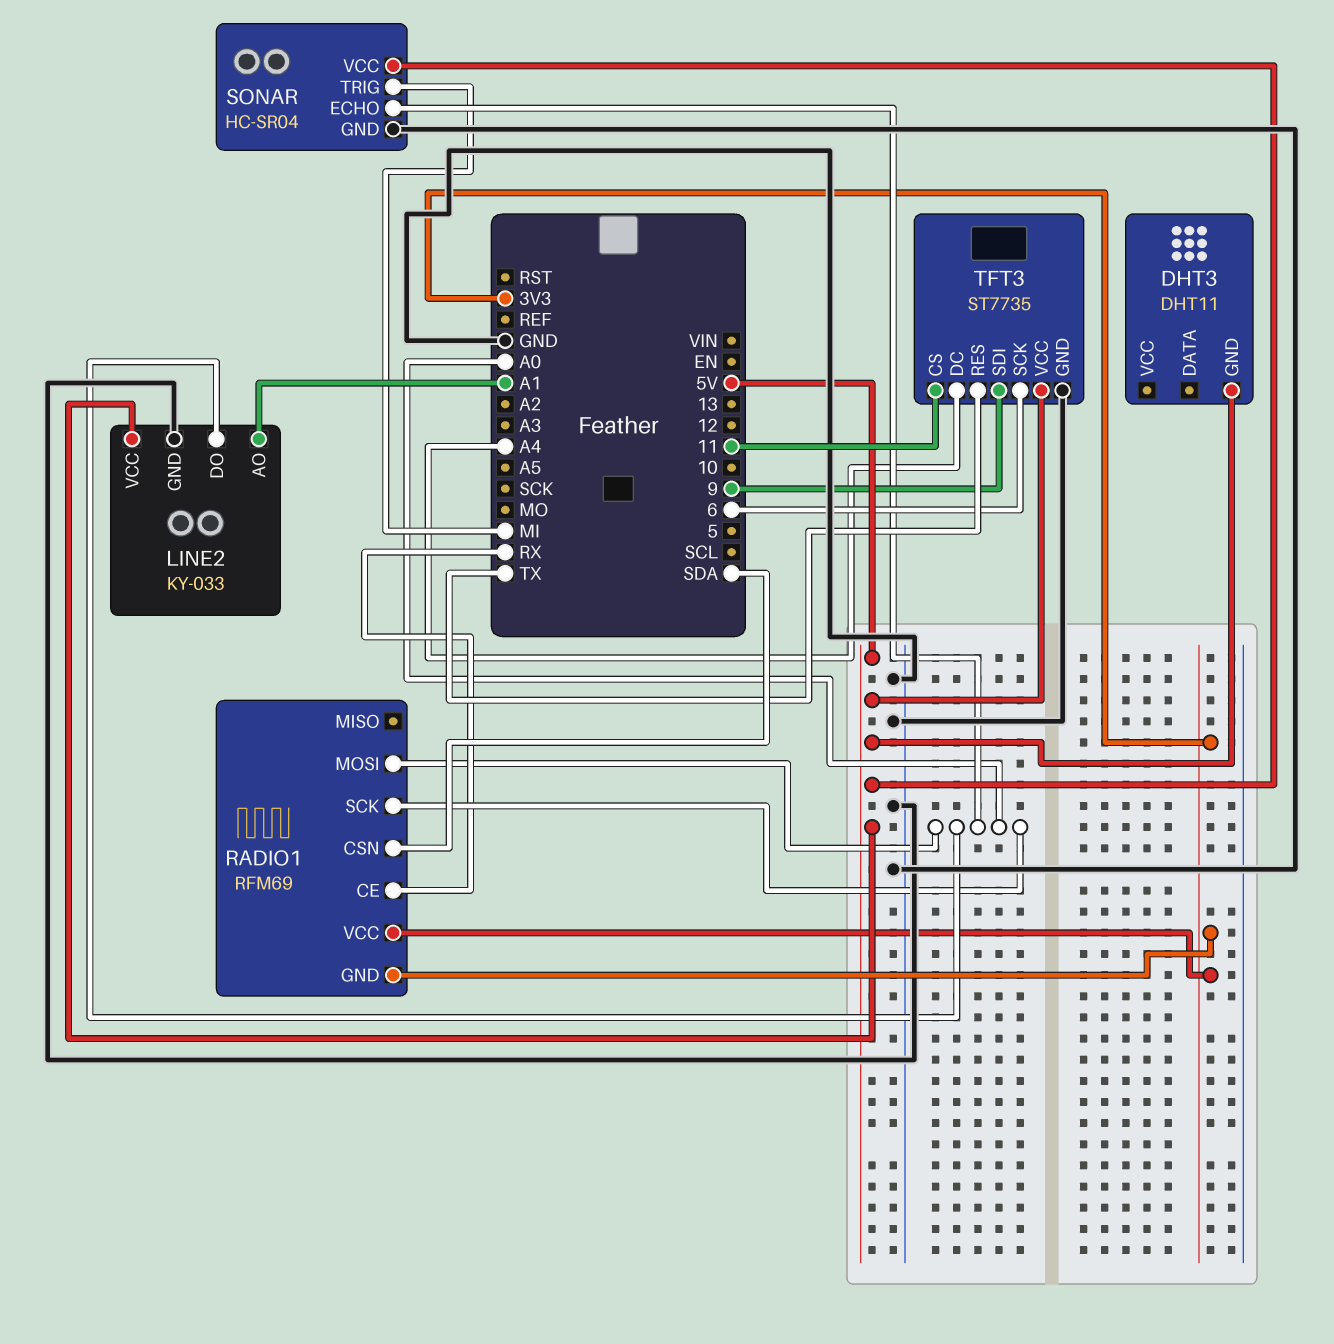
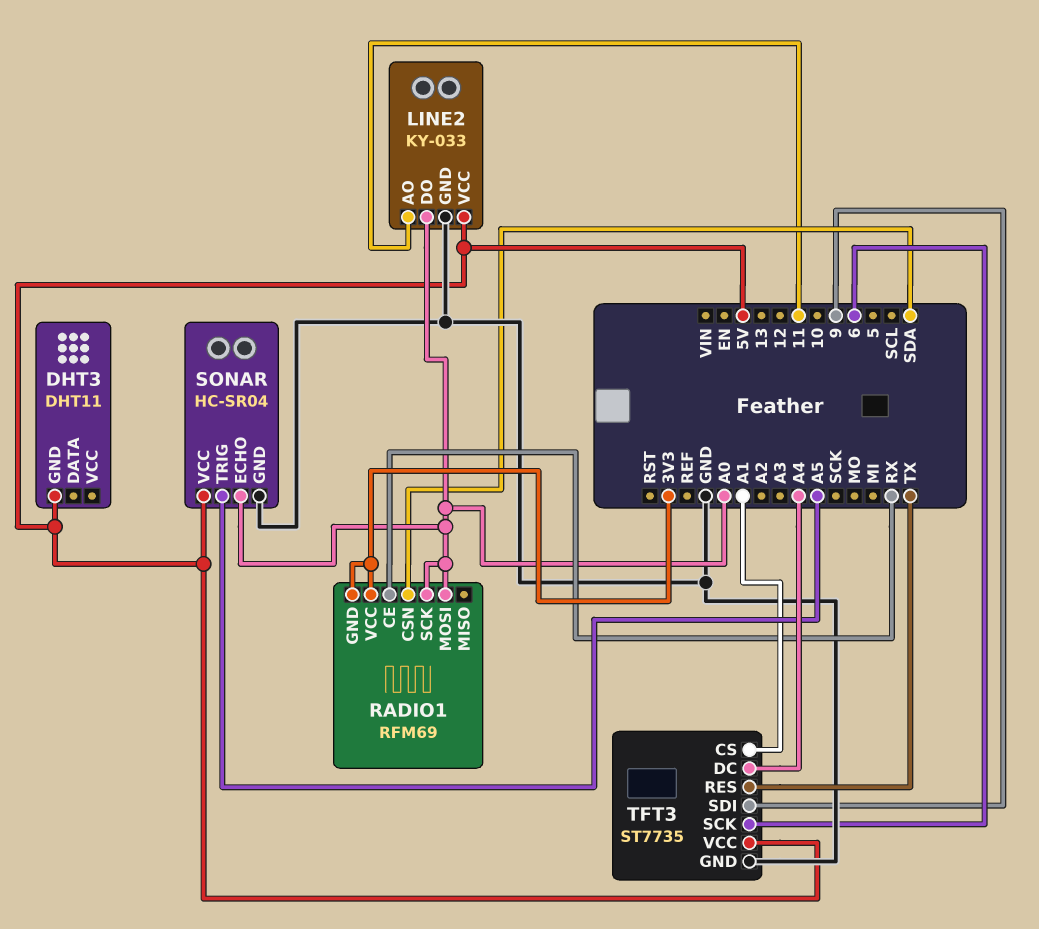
LINE2 pin AO: A1 -> 11
SONAR pin TRIG: MI -> A5
TFT3 pin CS: 11 -> A1

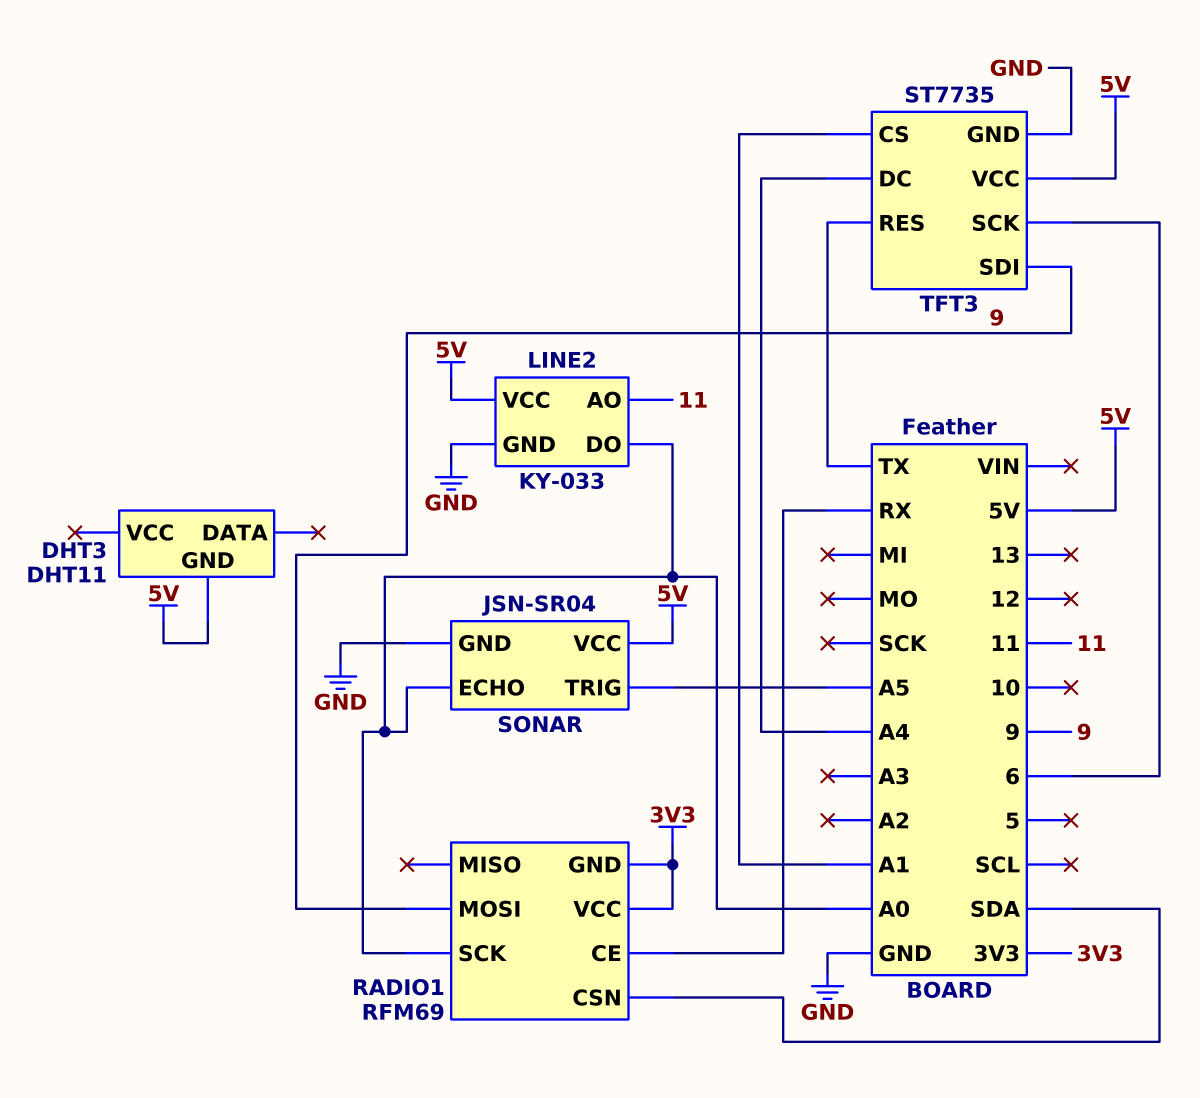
RADIO1 pin MOSI: A0 -> 9
SONAR: HC-SR04 -> JSN-SR04

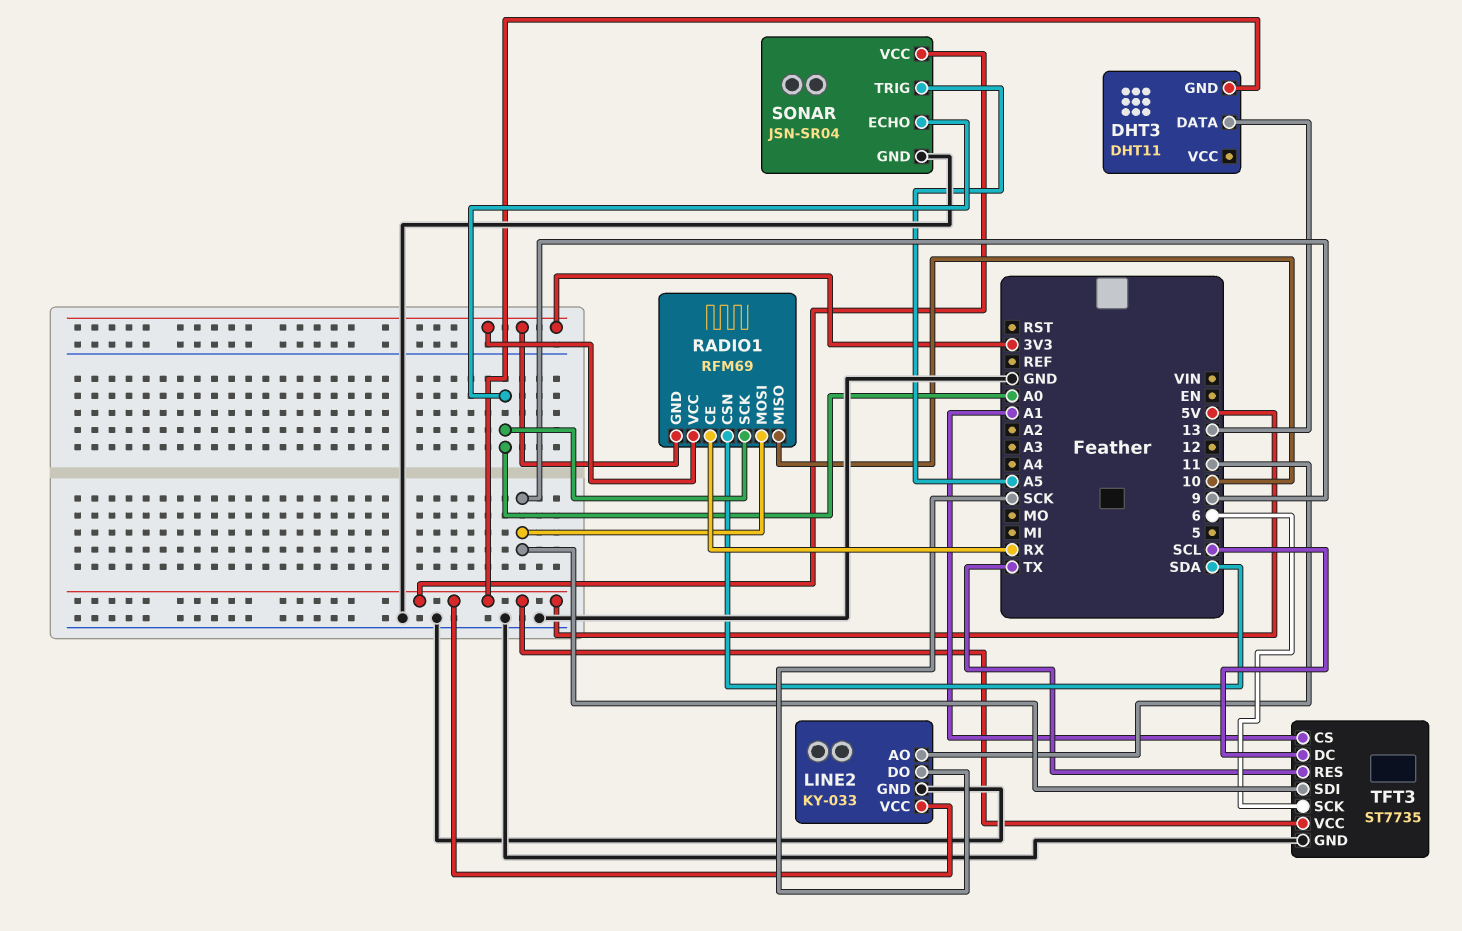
DHT3 pin DATA: none -> 13
LINE2 pin DO: A0 -> SCK
RADIO1 pin MISO: none -> 10
TFT3 pin DC: A4 -> SCL

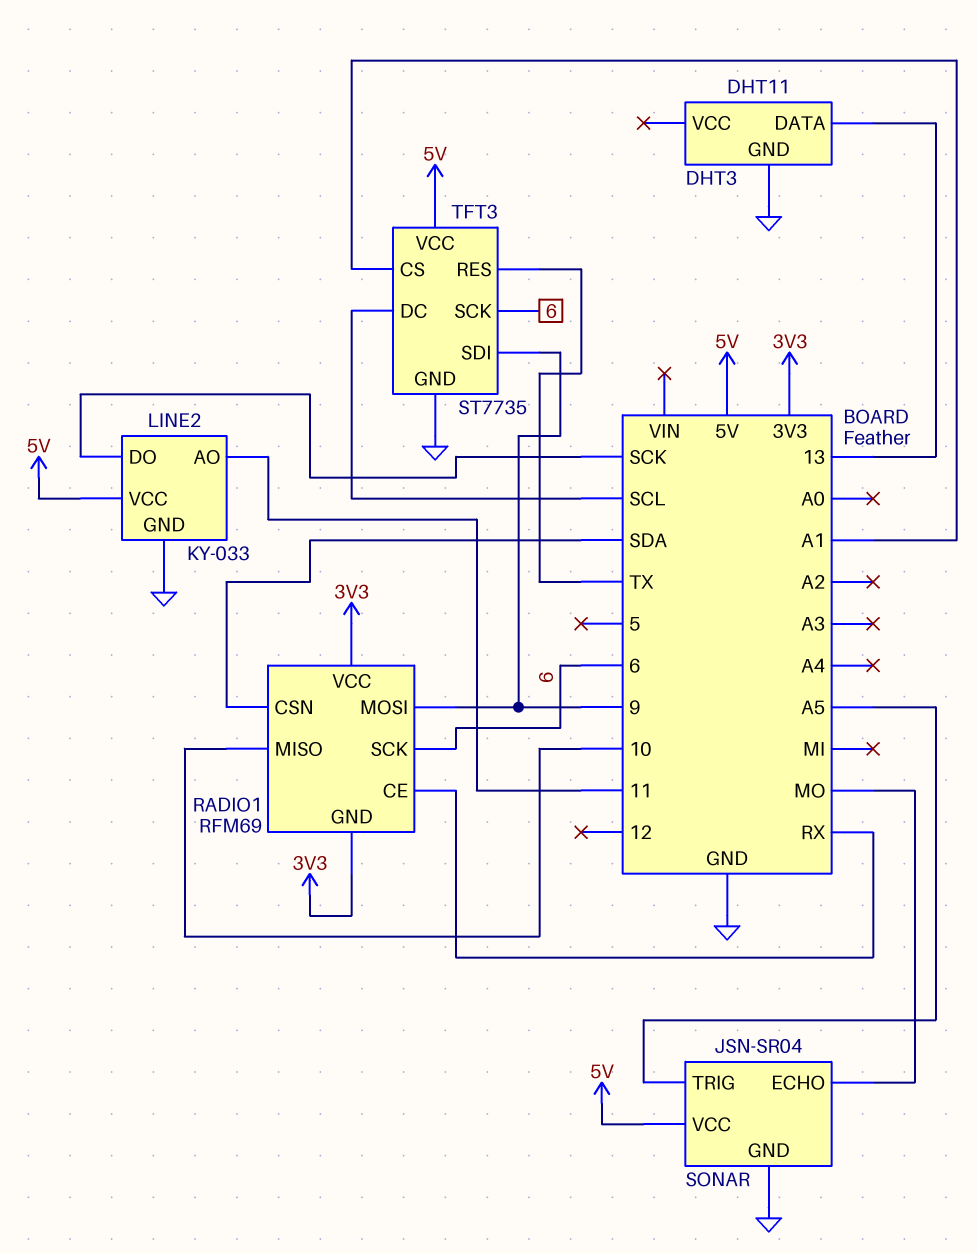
DHT3 pin GND: 5V -> GND
RADIO1 pin SCK: A0 -> 6
SONAR pin ECHO: A0 -> MO

